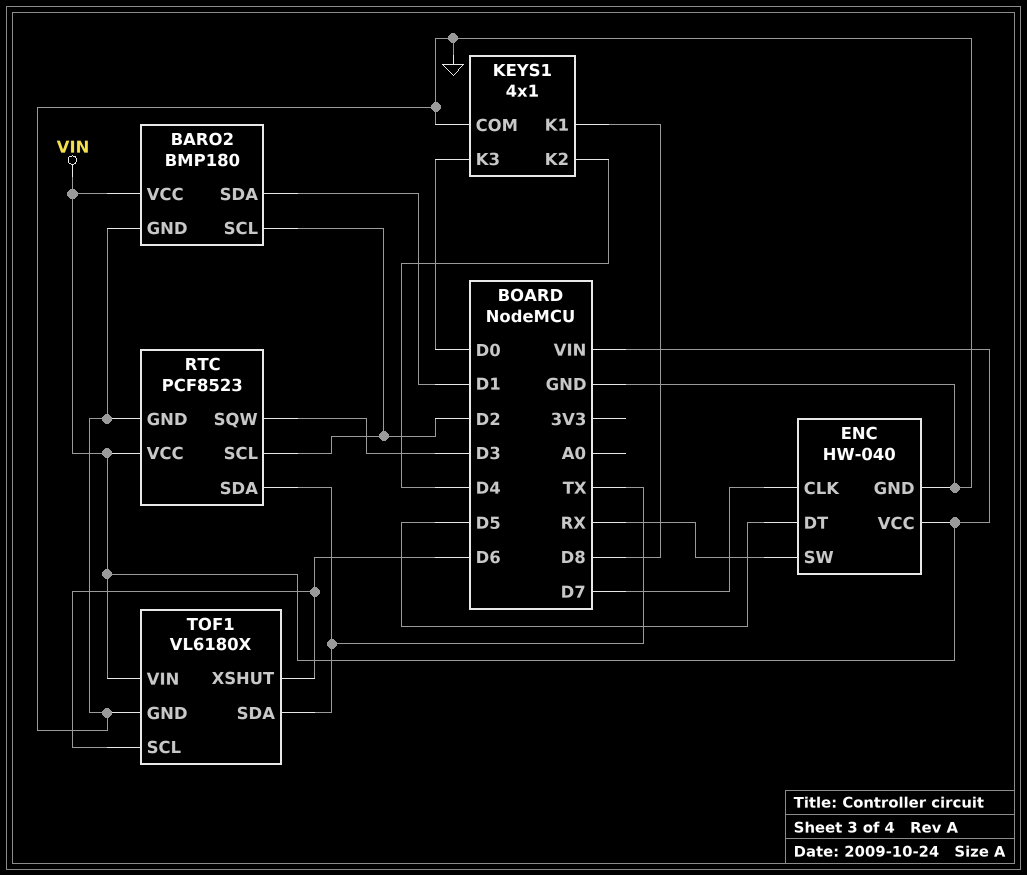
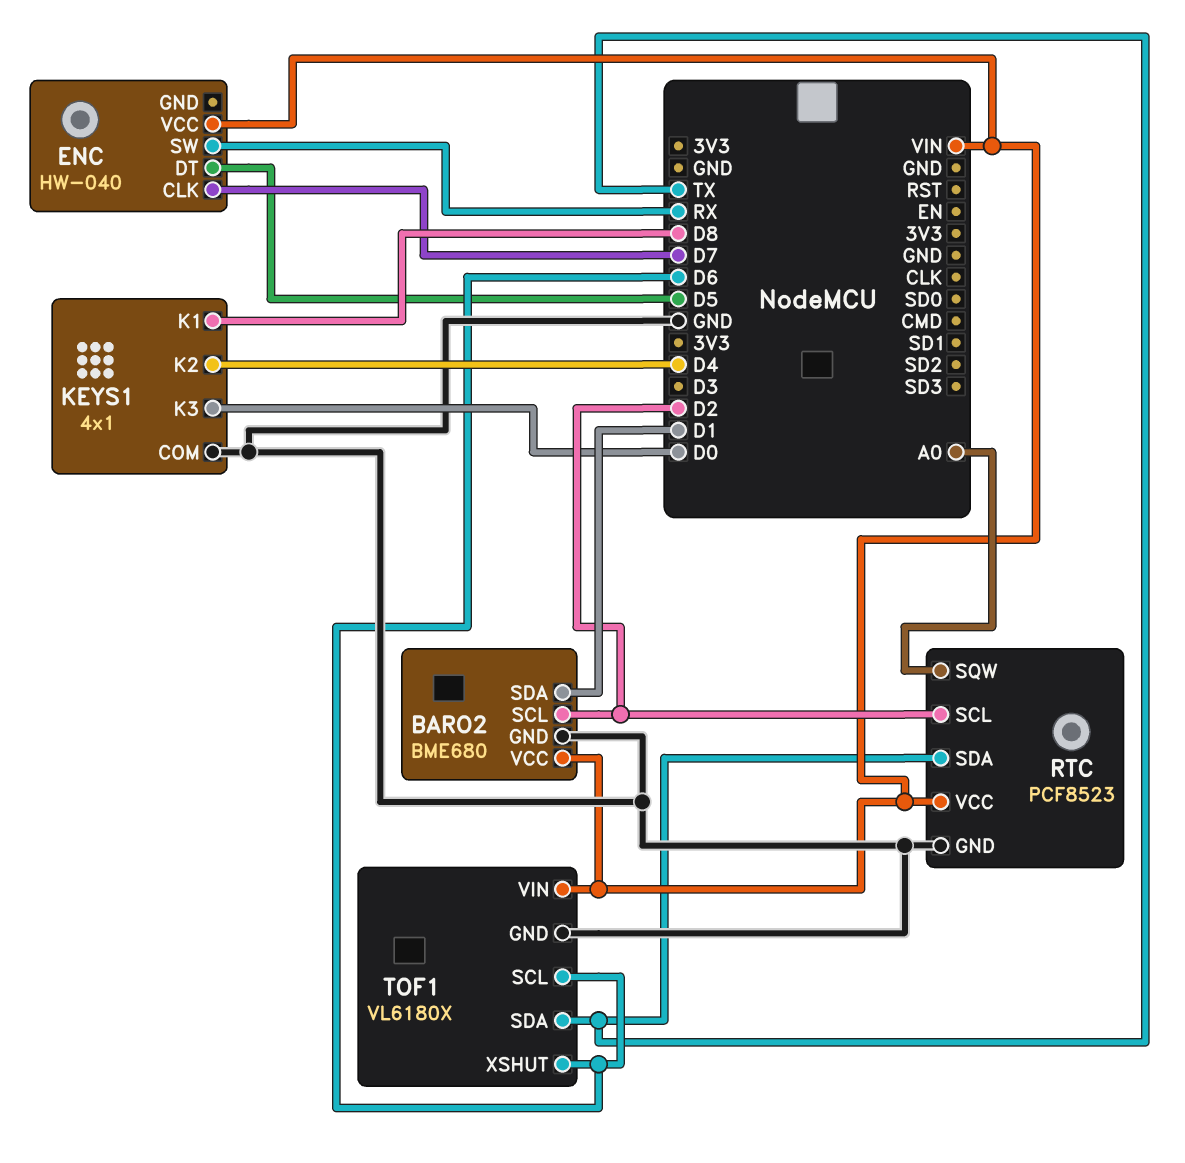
BARO2: BMP180 -> BME680
ENC pin GND: GND -> none
RTC pin SQW: D3 -> A0

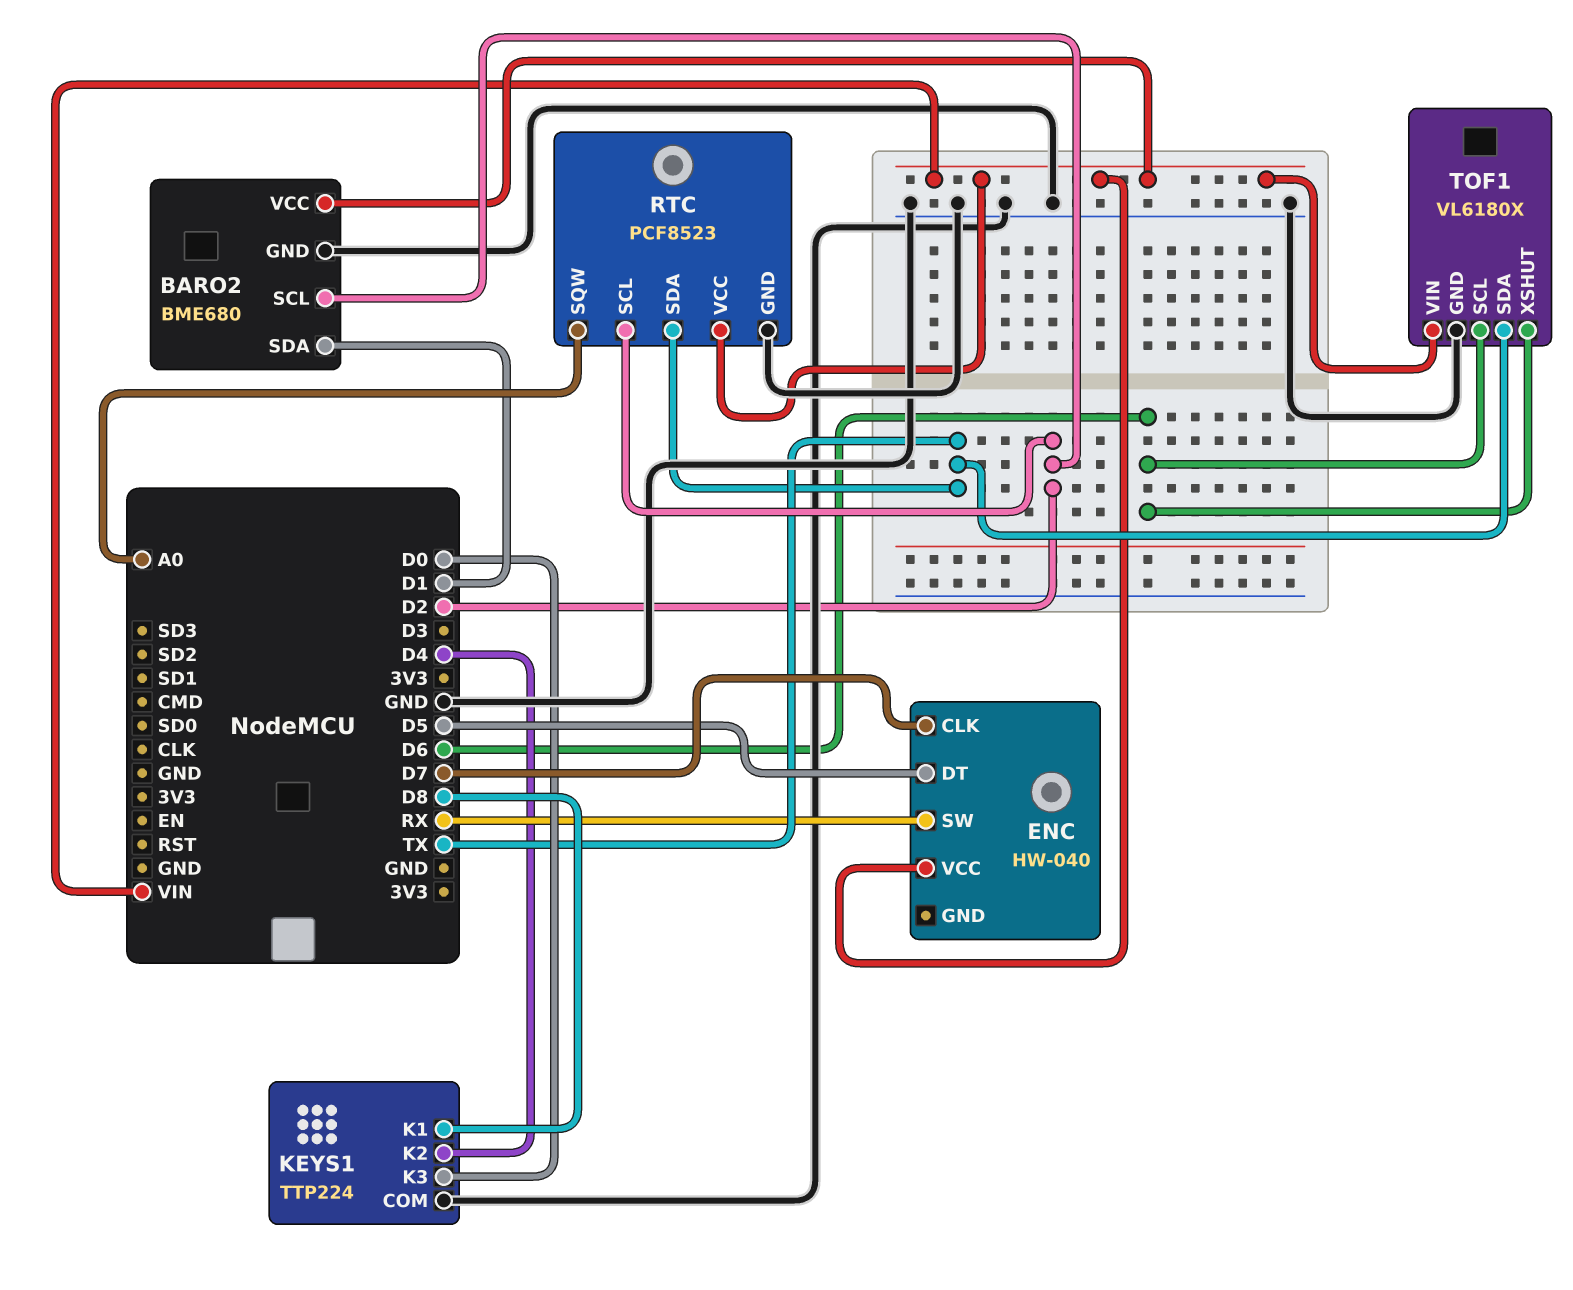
KEYS1: 4x1 -> TTP224

